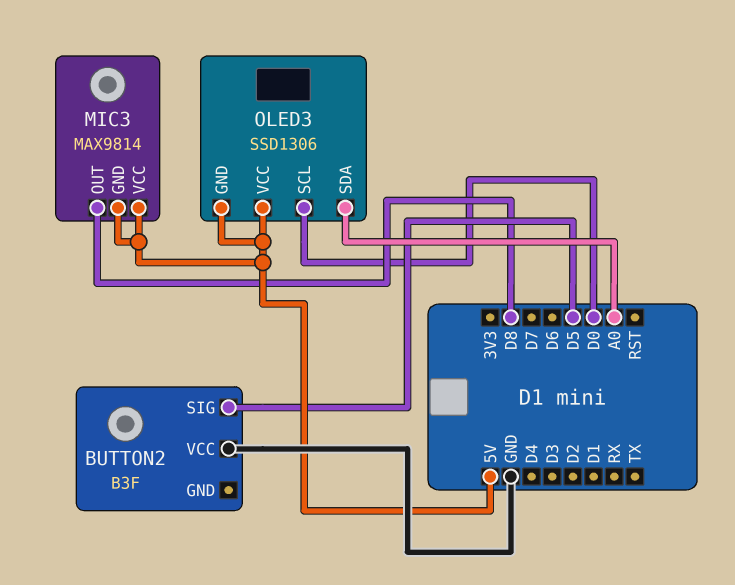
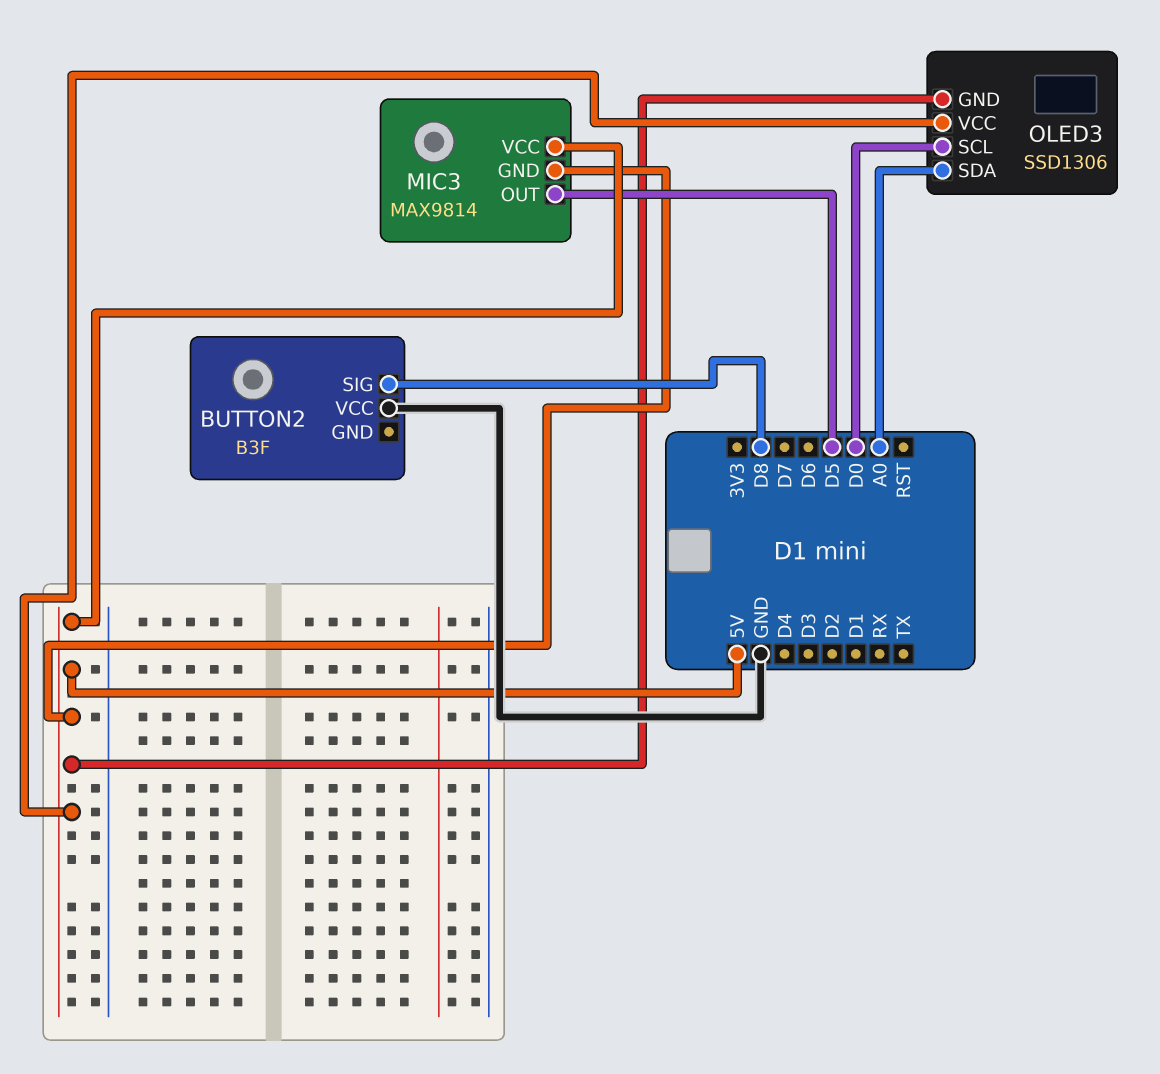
BUTTON2 pin SIG: D5 -> D8
MIC3 pin OUT: D8 -> D5

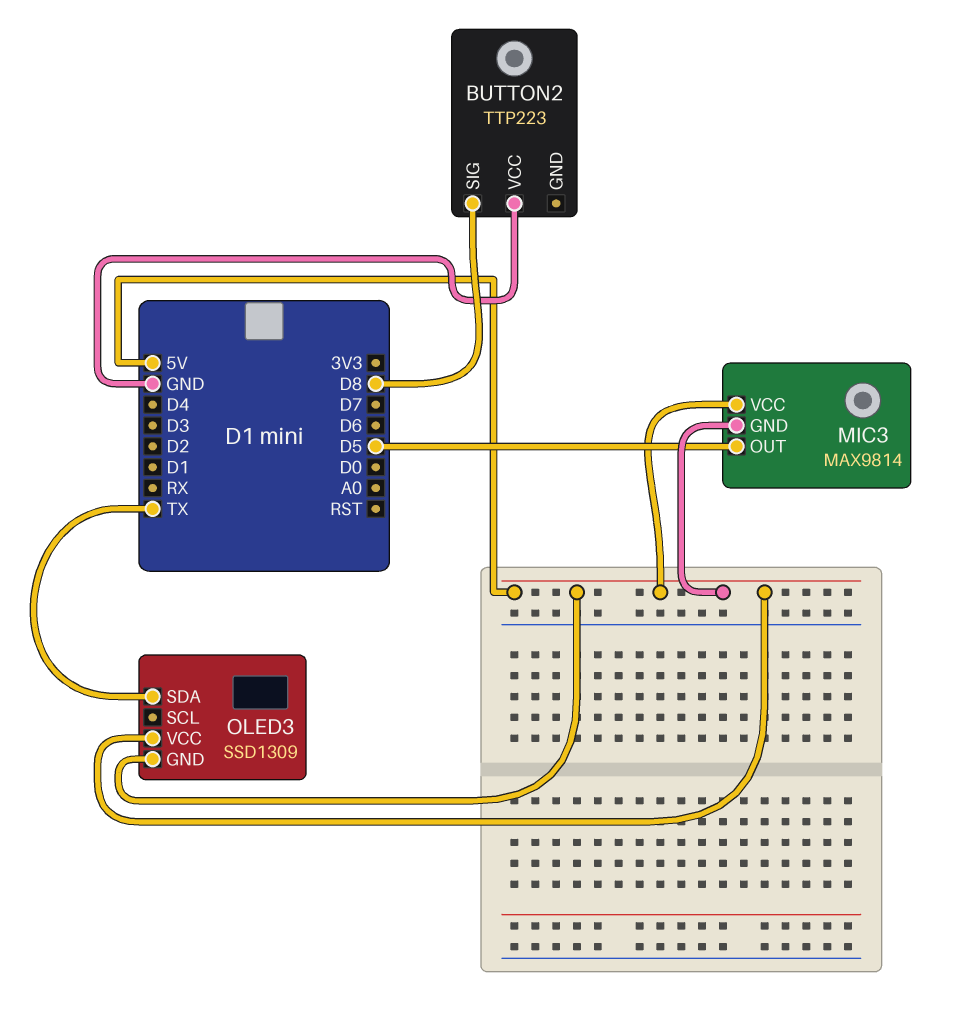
BUTTON2: B3F -> TTP223
OLED3: SSD1306 -> SSD1309
OLED3 pin SCL: D0 -> none
OLED3 pin SDA: A0 -> TX

